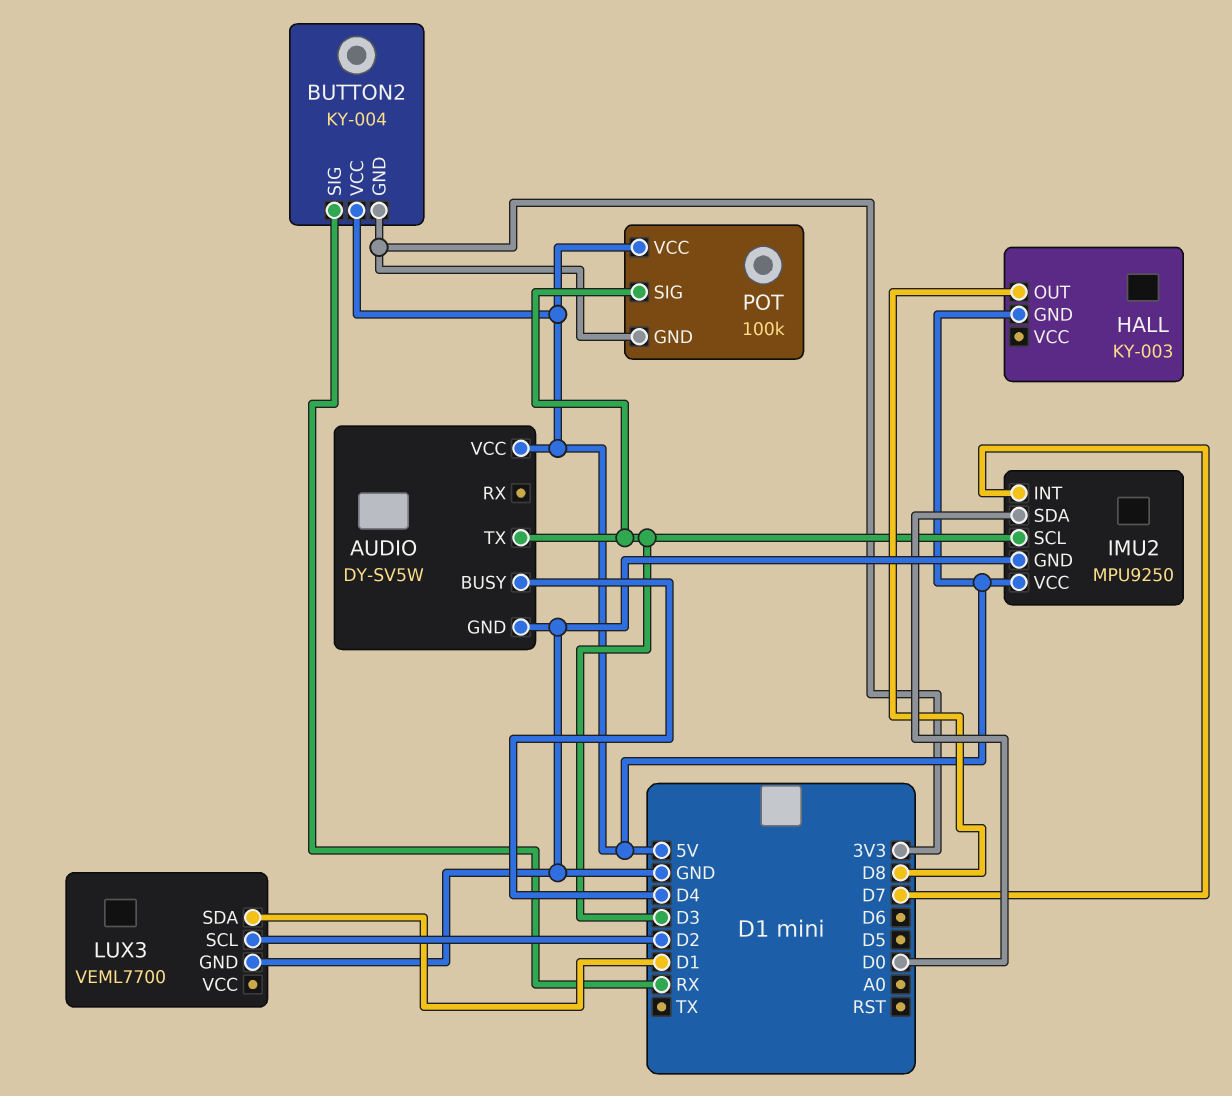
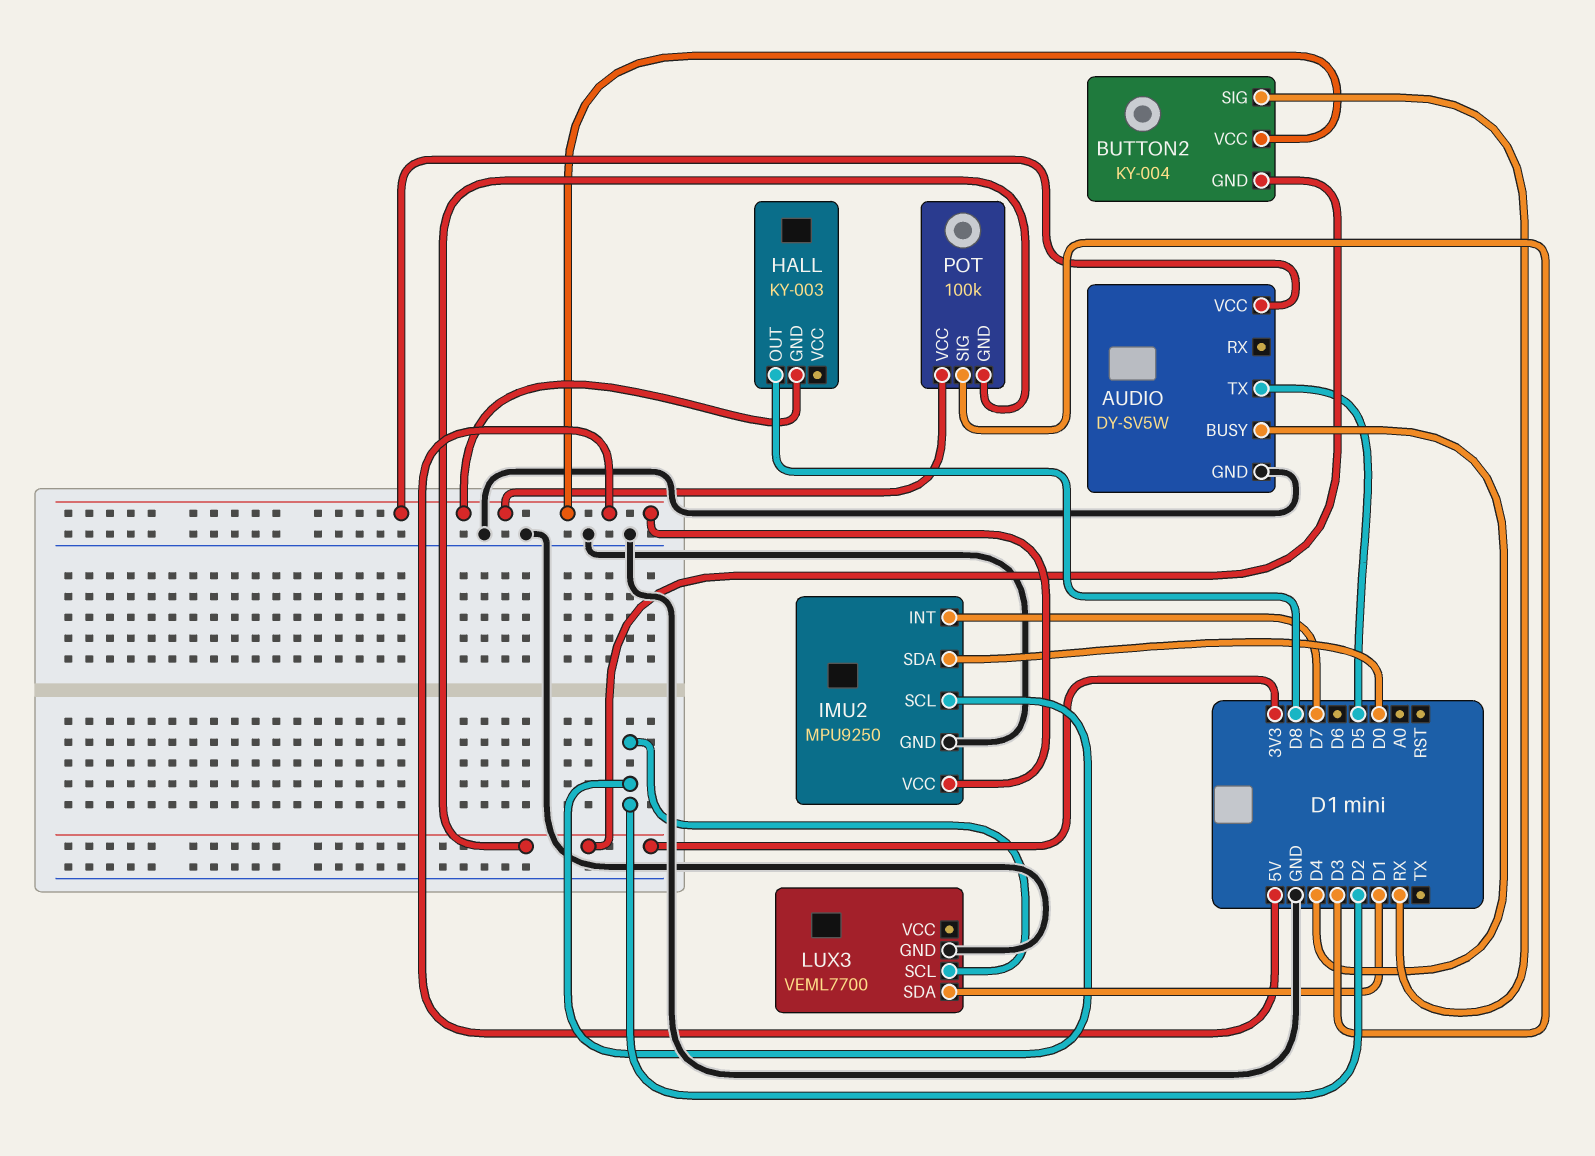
AUDIO pin TX: D3 -> D5
IMU2 pin SCL: D3 -> D2

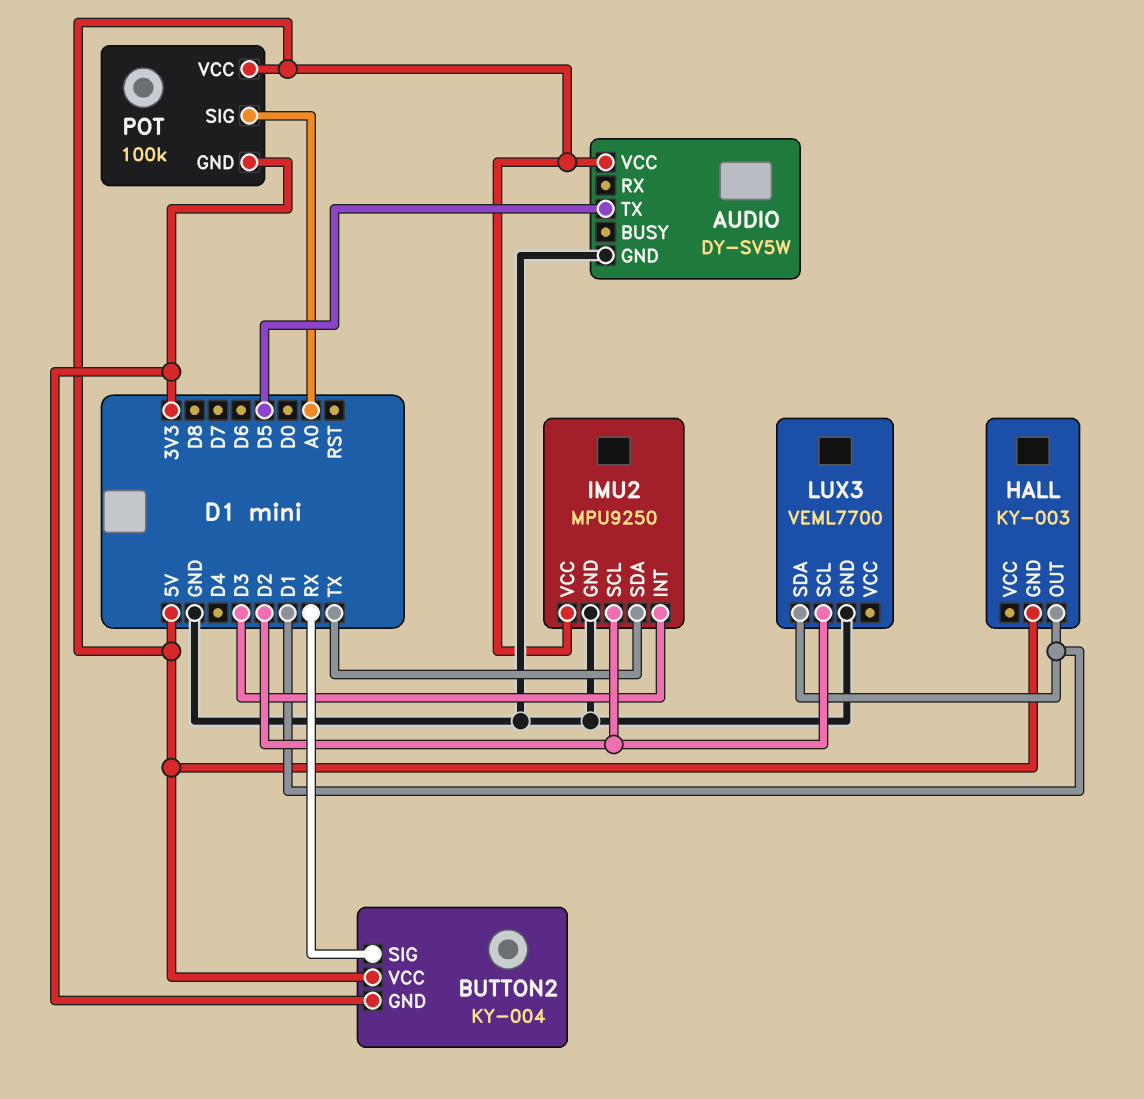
AUDIO pin BUSY: D4 -> none
HALL pin OUT: D8 -> D1
IMU2 pin INT: D7 -> D3
IMU2 pin SDA: D0 -> TX
POT pin SIG: D3 -> A0

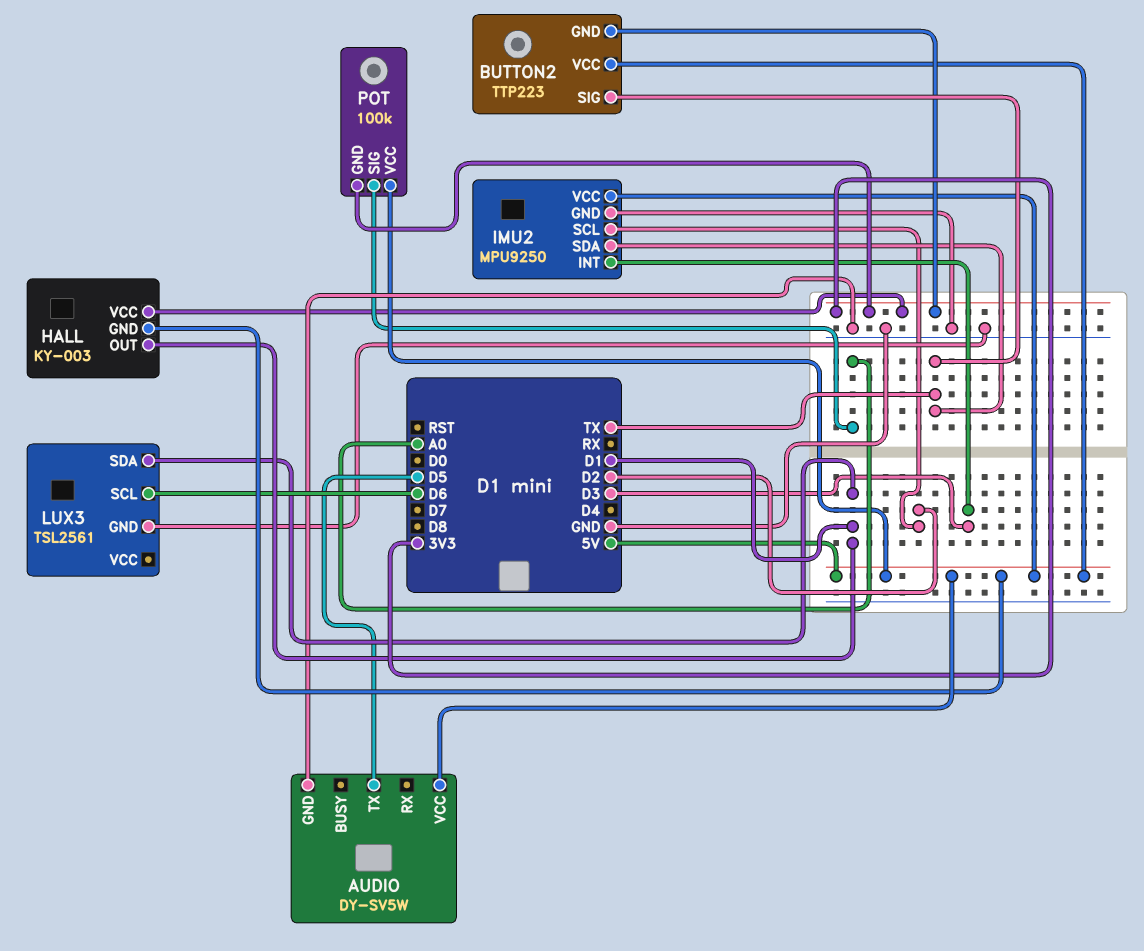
BUTTON2: KY-004 -> TTP223
BUTTON2 pin SIG: RX -> TX
HALL pin VCC: none -> 3V3
LUX3: VEML7700 -> TSL2561
LUX3 pin SCL: D2 -> D6

